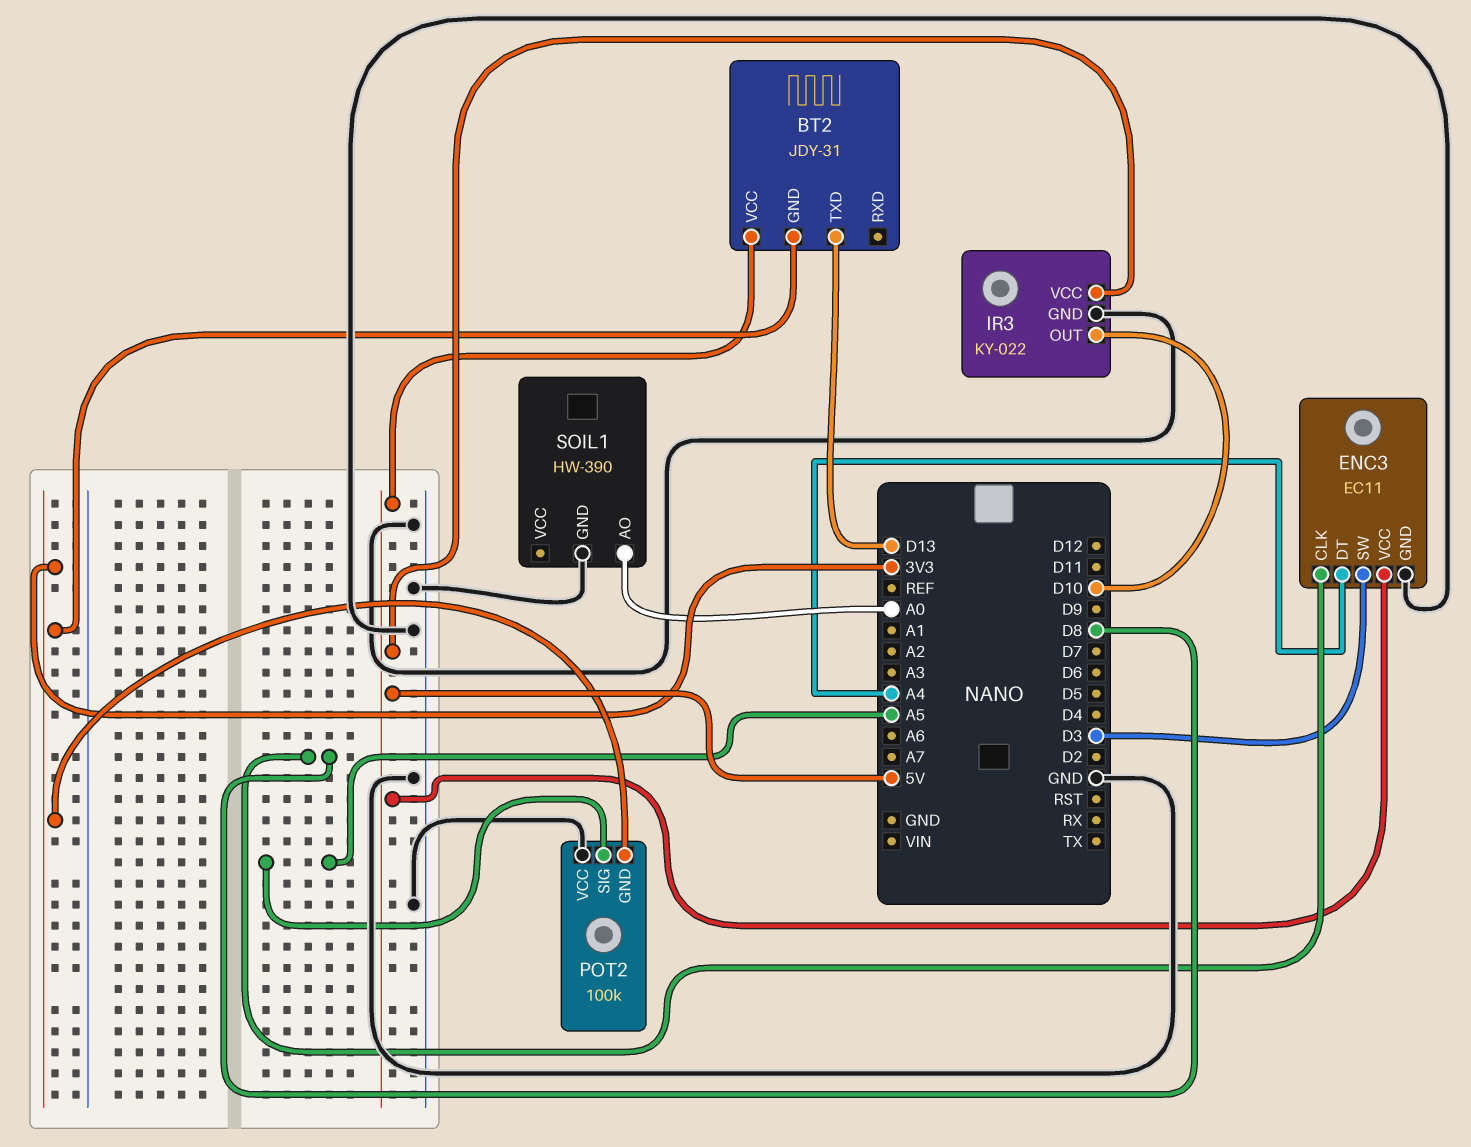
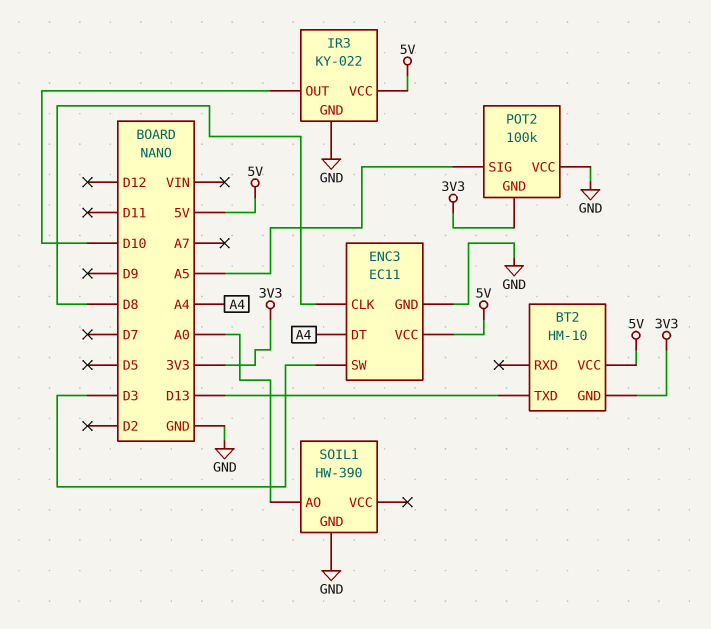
BT2: JDY-31 -> HM-10

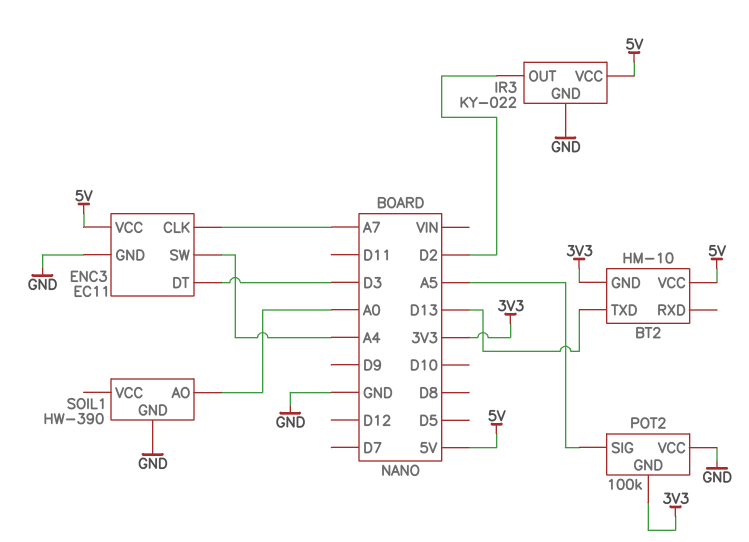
ENC3 pin CLK: D8 -> A7
ENC3 pin DT: A4 -> D3
ENC3 pin SW: D3 -> A4
IR3 pin OUT: D10 -> D2

